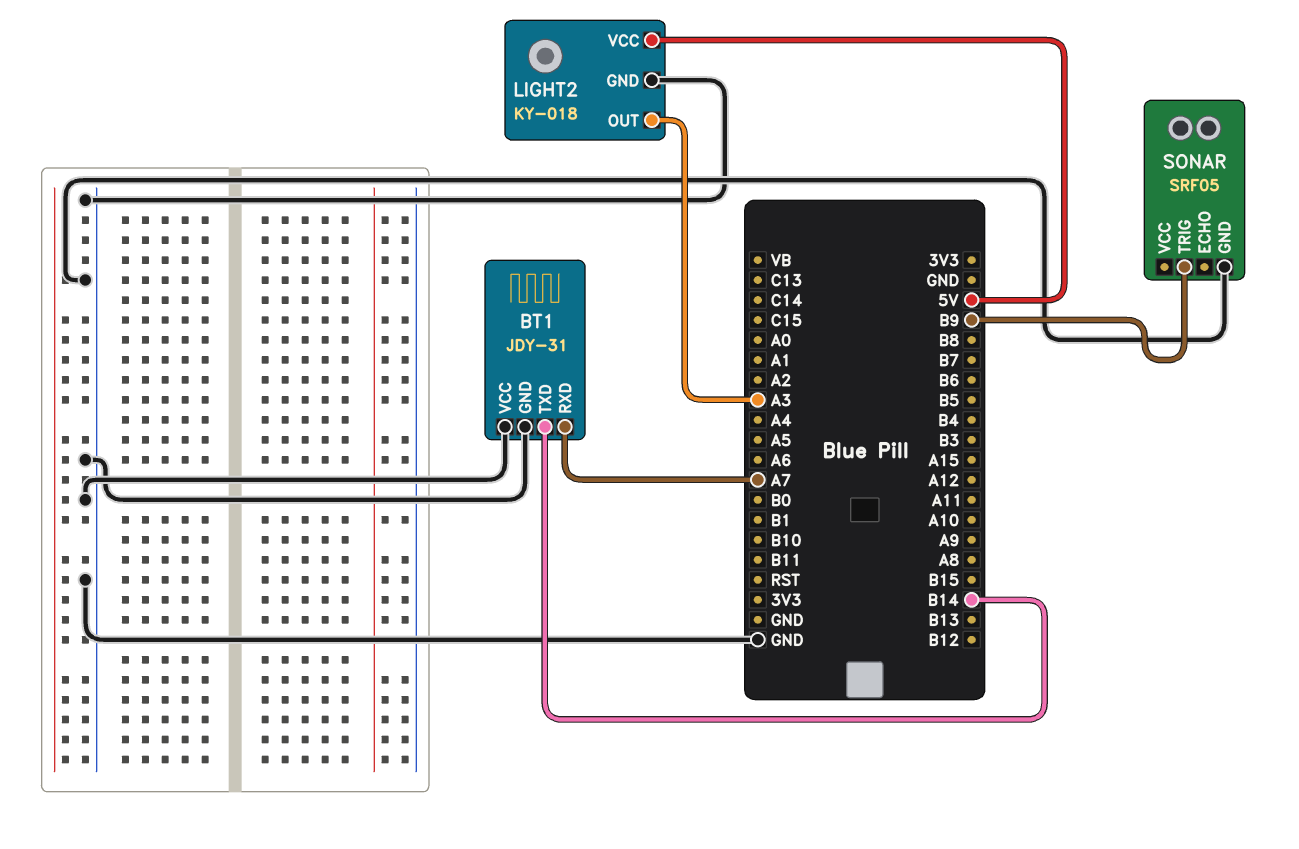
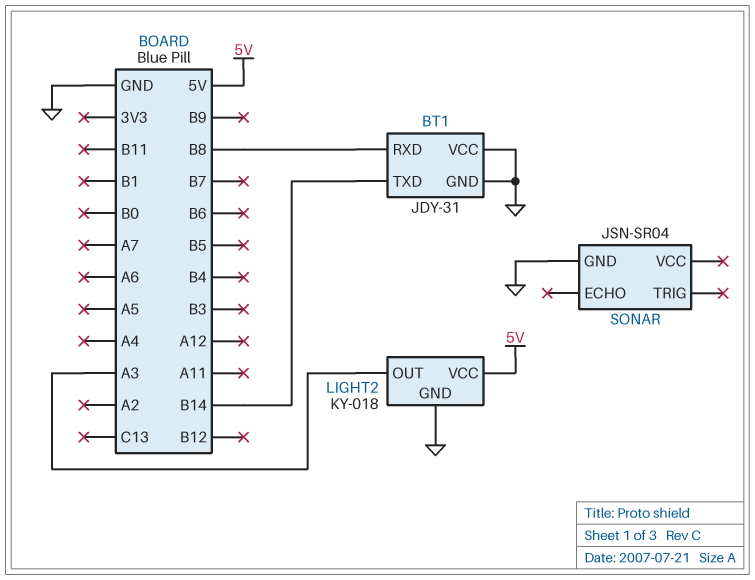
BT1 pin RXD: A7 -> B8
SONAR: SRF05 -> JSN-SR04
SONAR pin TRIG: B9 -> none

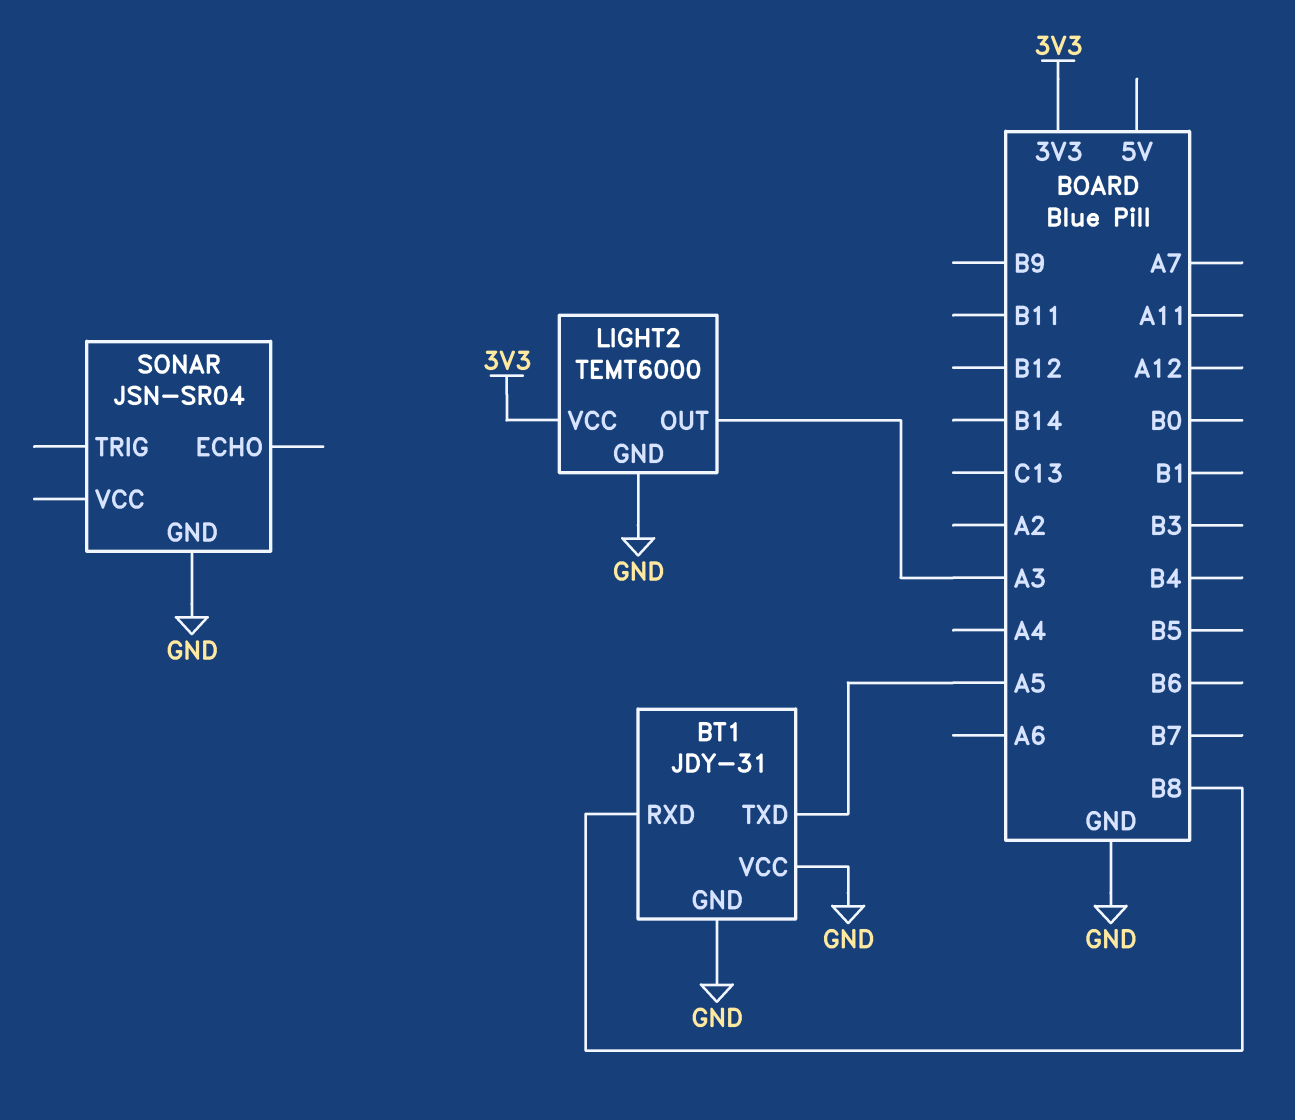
BT1 pin TXD: B14 -> A5
LIGHT2: KY-018 -> TEMT6000
LIGHT2 pin VCC: 5V -> 3V3

